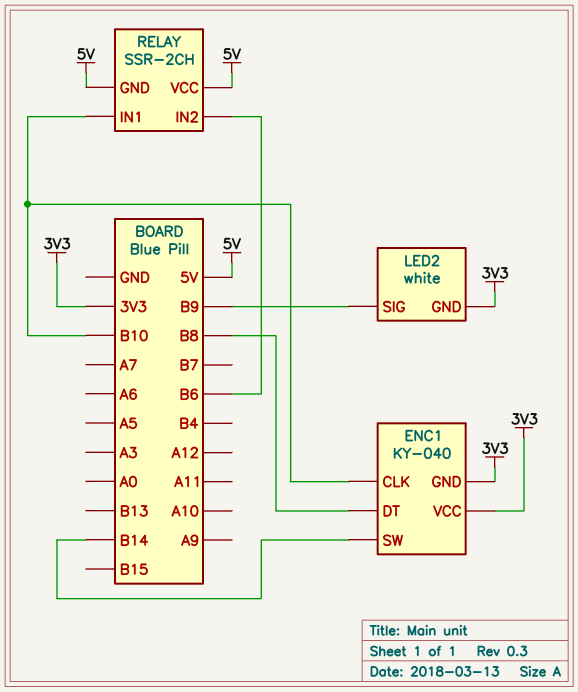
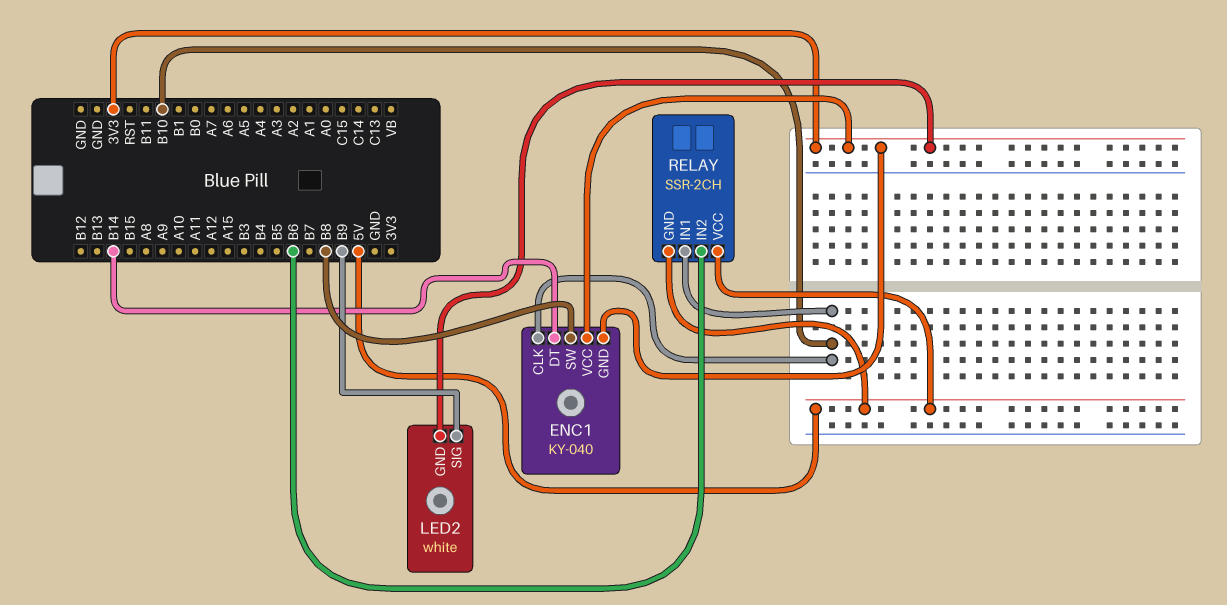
ENC1 pin DT: B8 -> B14
ENC1 pin SW: B14 -> B8

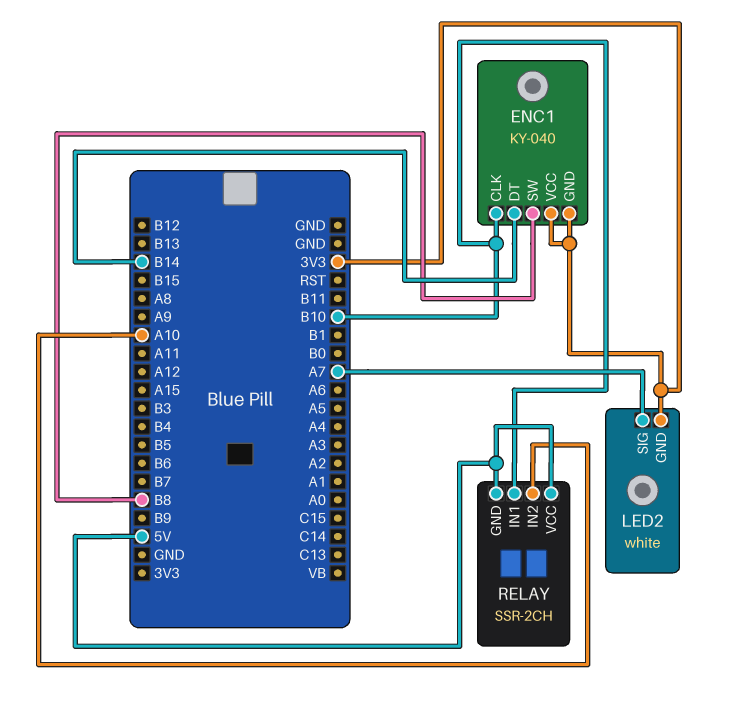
LED2 pin SIG: B9 -> A7
RELAY pin IN2: B6 -> A10

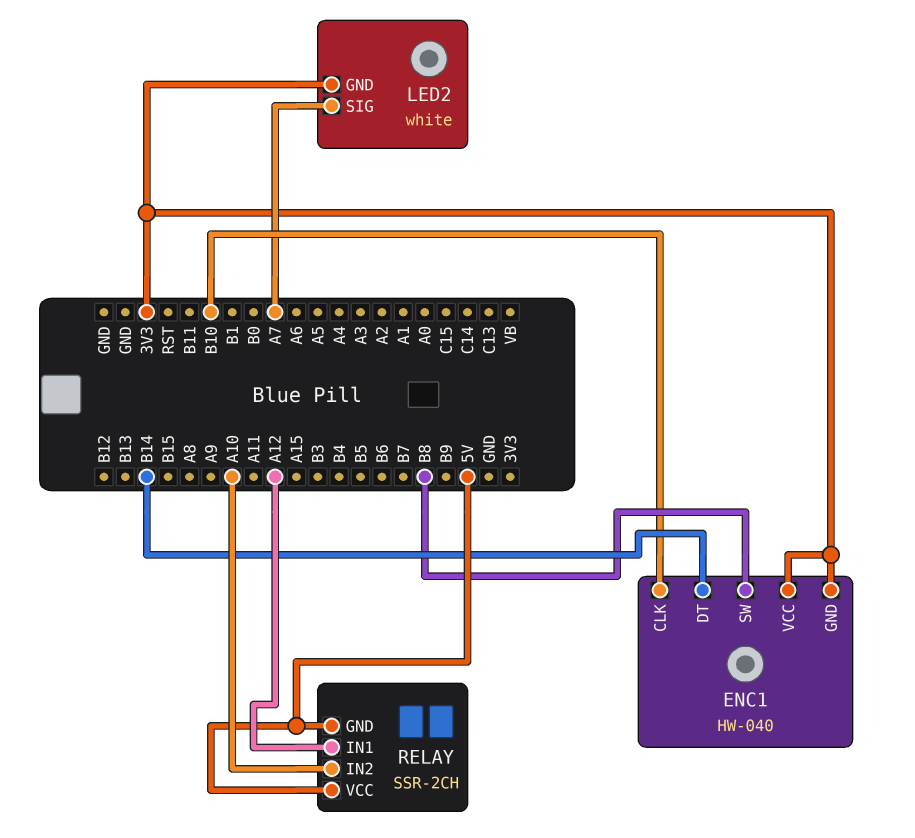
ENC1: KY-040 -> HW-040
RELAY pin IN1: B10 -> A12

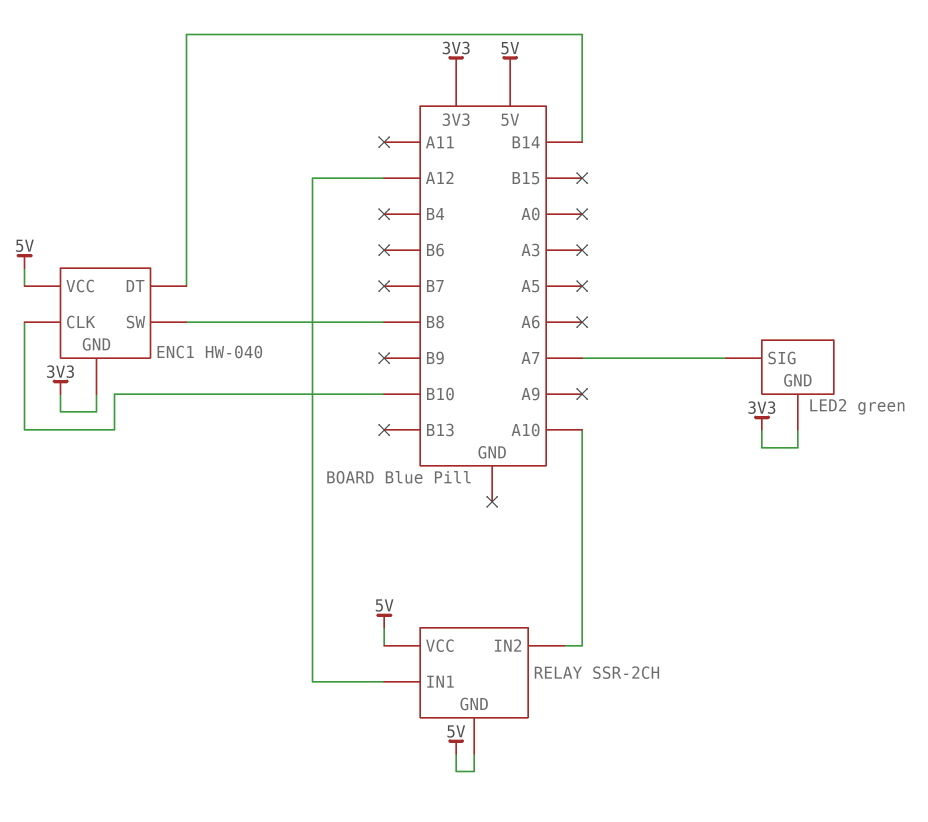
ENC1 pin VCC: 3V3 -> 5V
LED2: white -> green

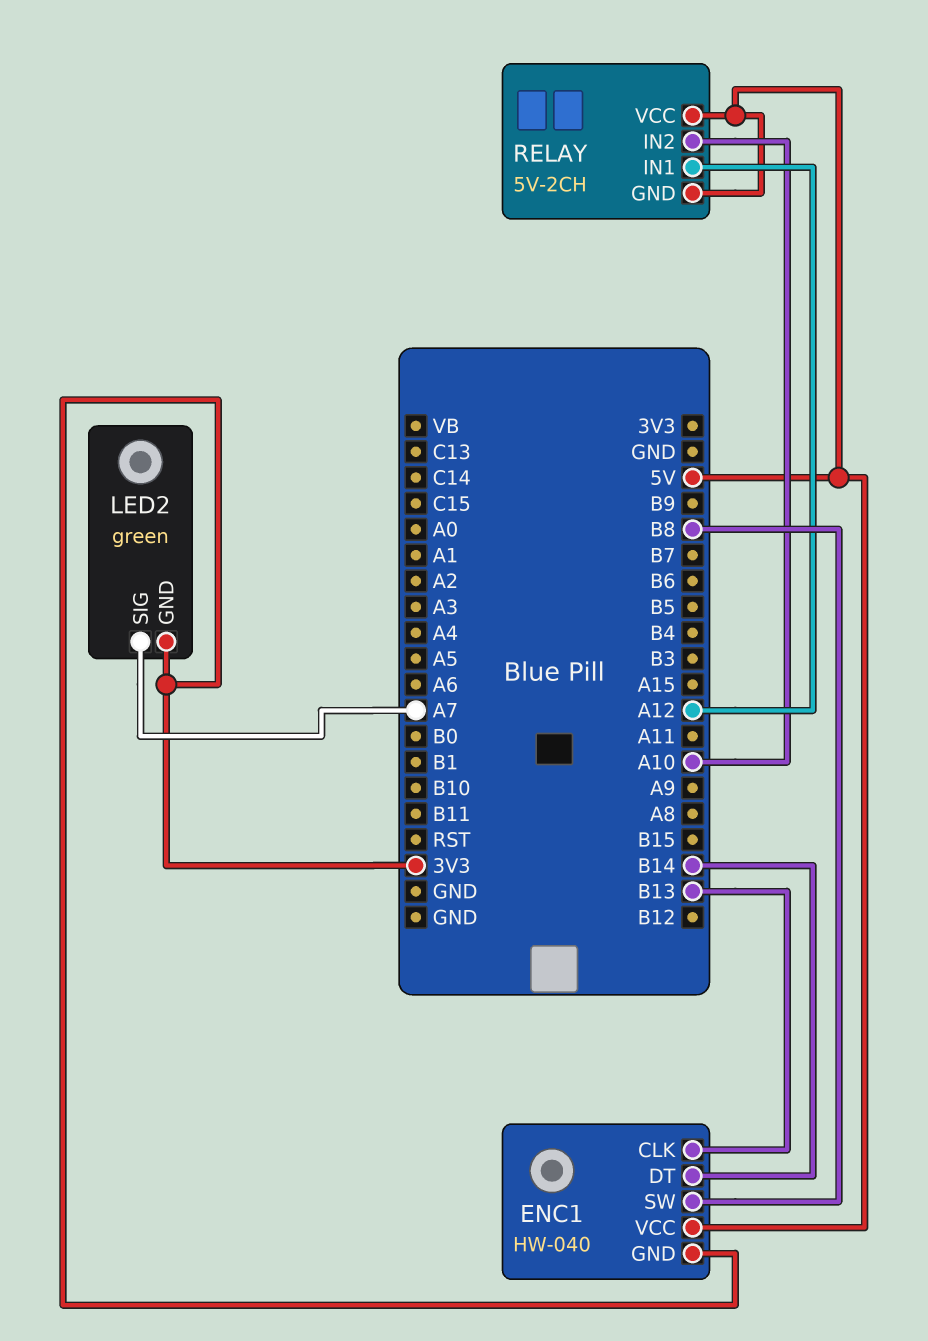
ENC1 pin CLK: B10 -> B13
RELAY: SSR-2CH -> 5V-2CH

